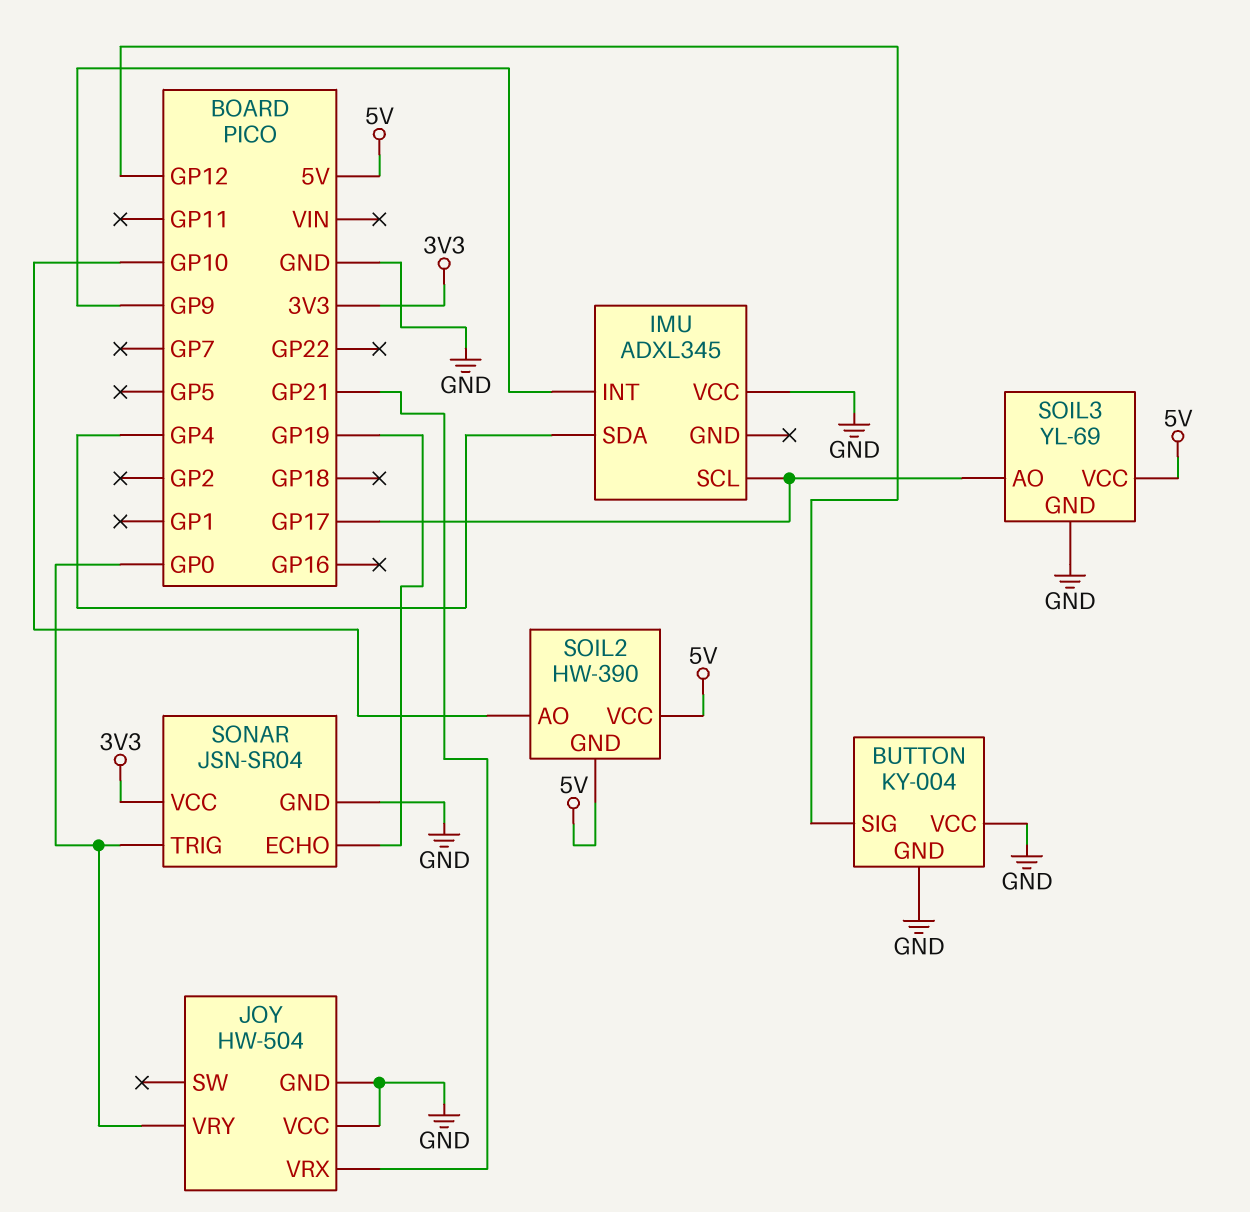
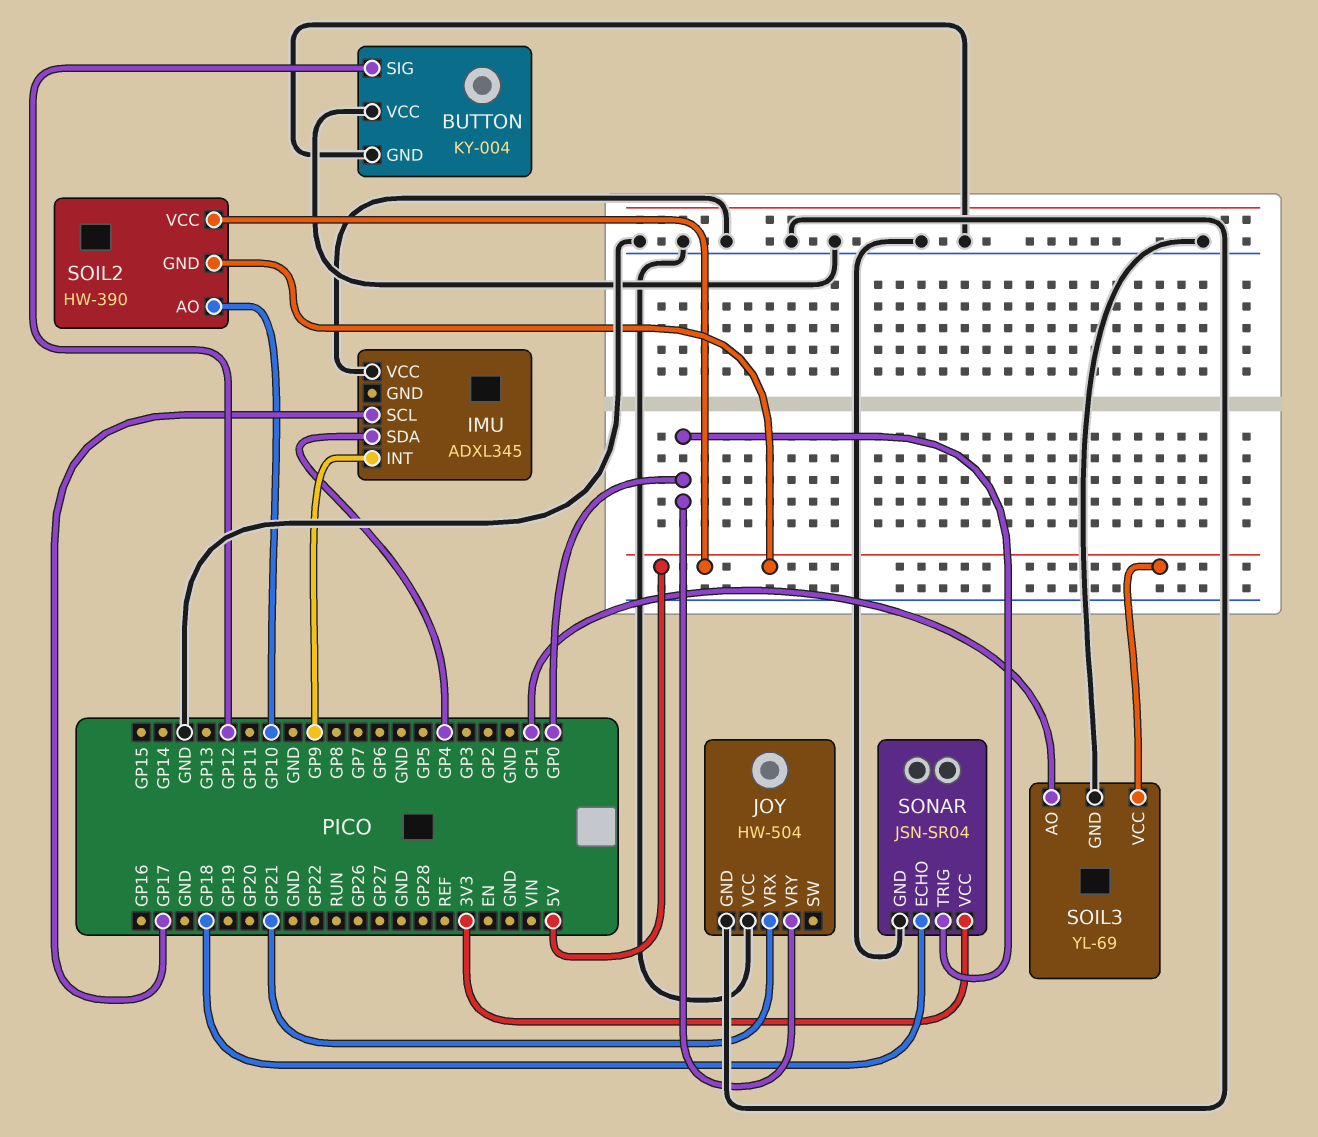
SOIL3 pin AO: GP17 -> GP1
SONAR pin ECHO: GP19 -> GP18

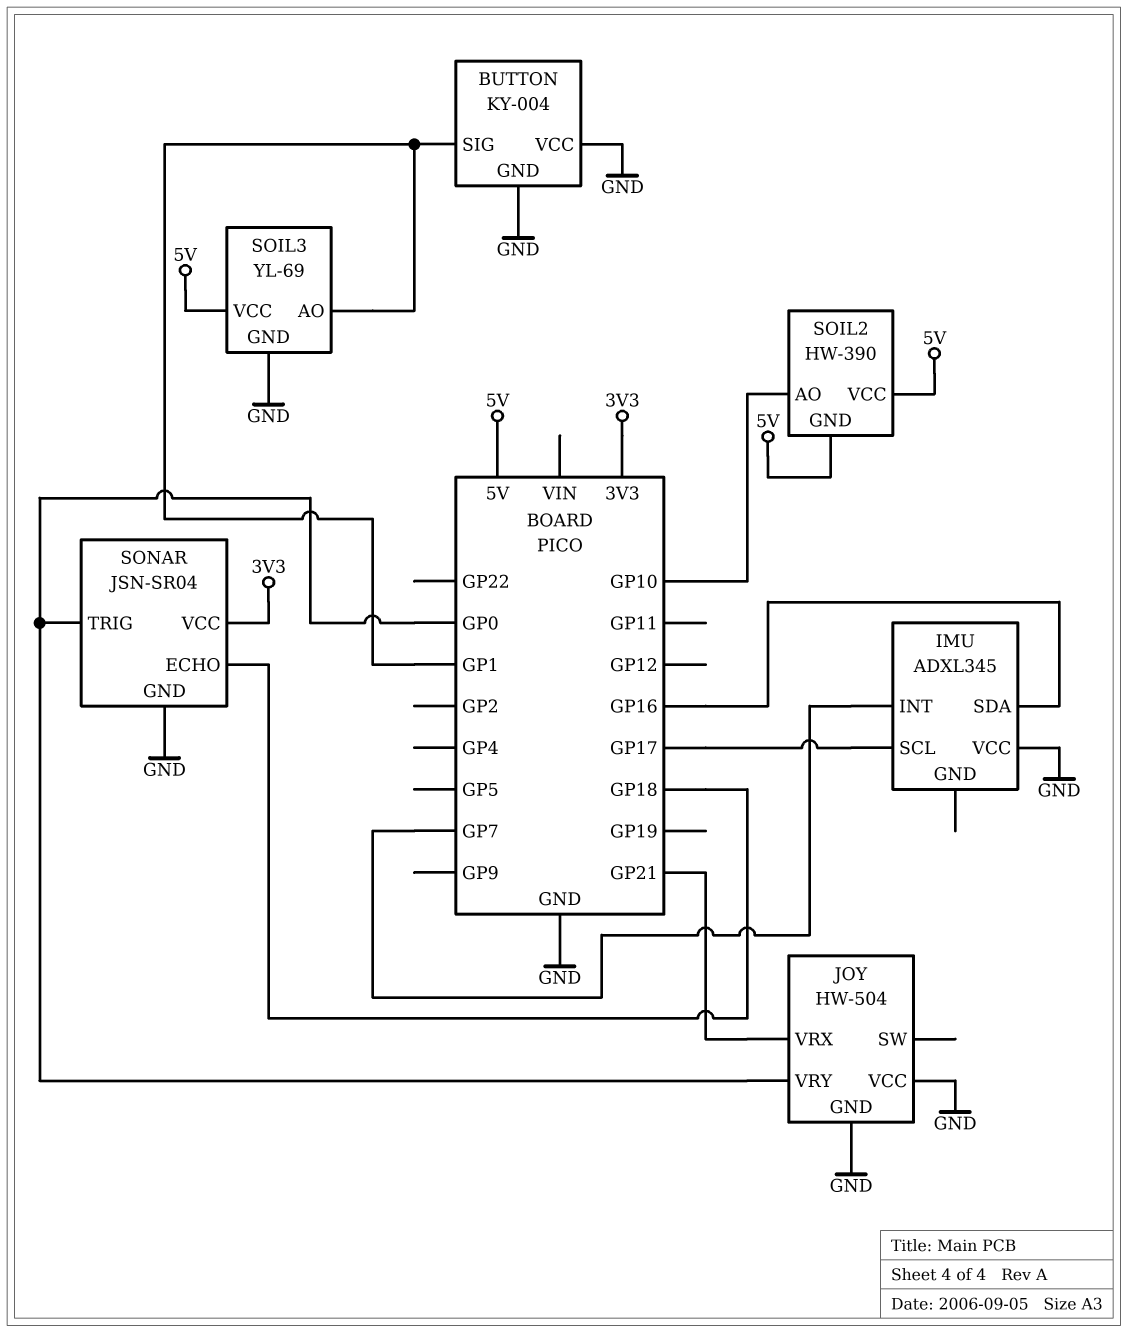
BUTTON pin SIG: GP12 -> GP1
IMU pin INT: GP9 -> GP7
IMU pin SDA: GP4 -> GP16

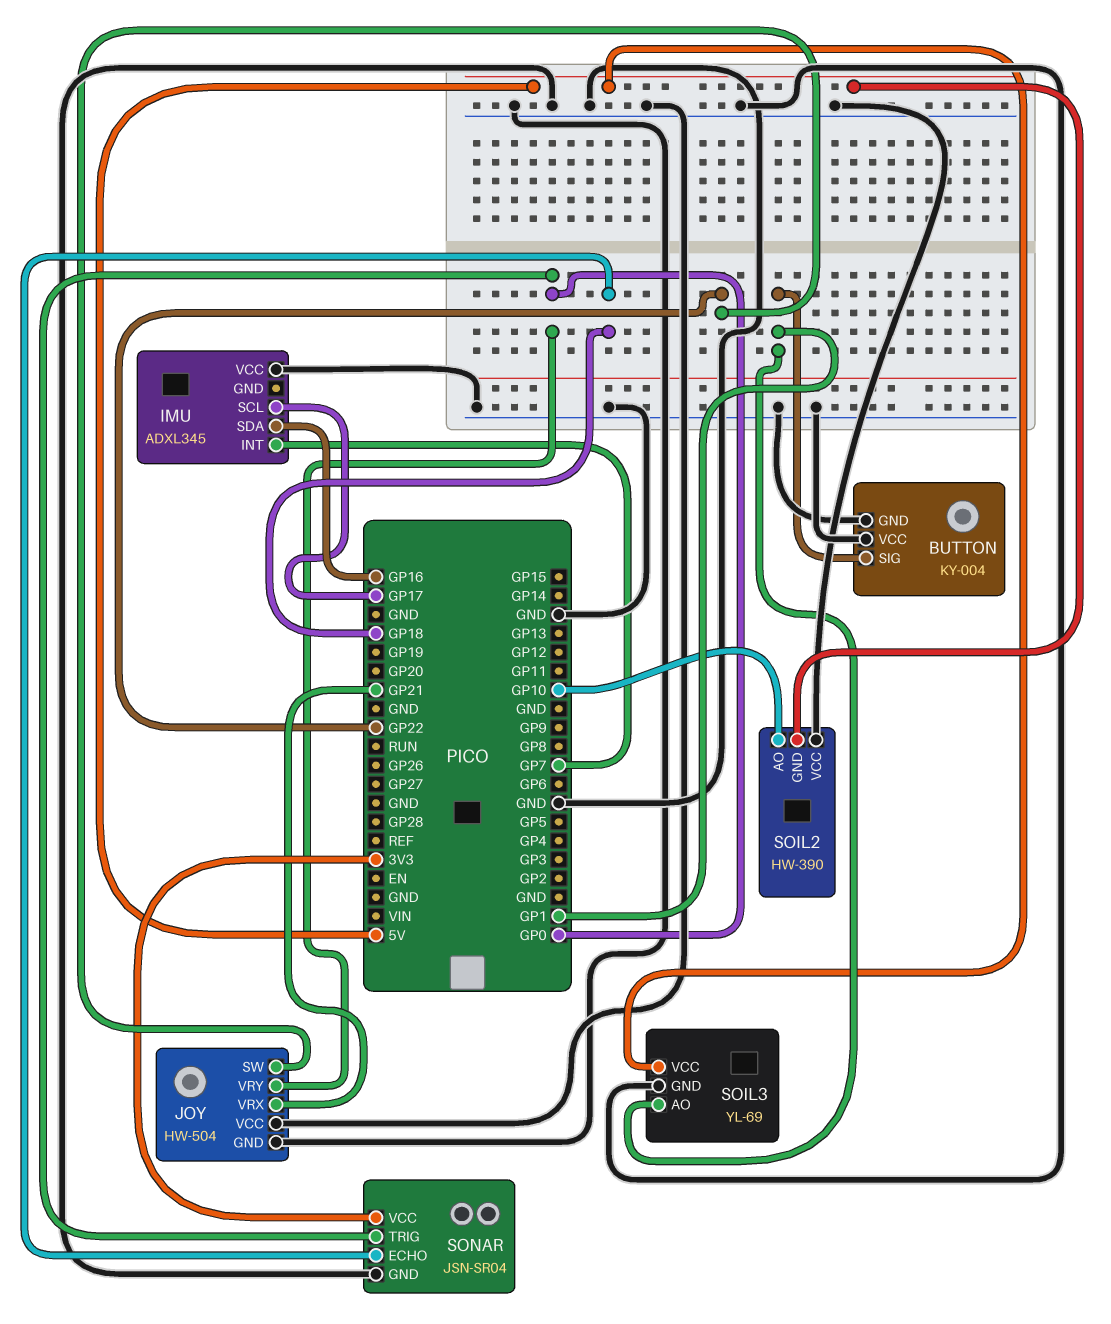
JOY pin SW: none -> GP22
SOIL2 pin VCC: 5V -> GND

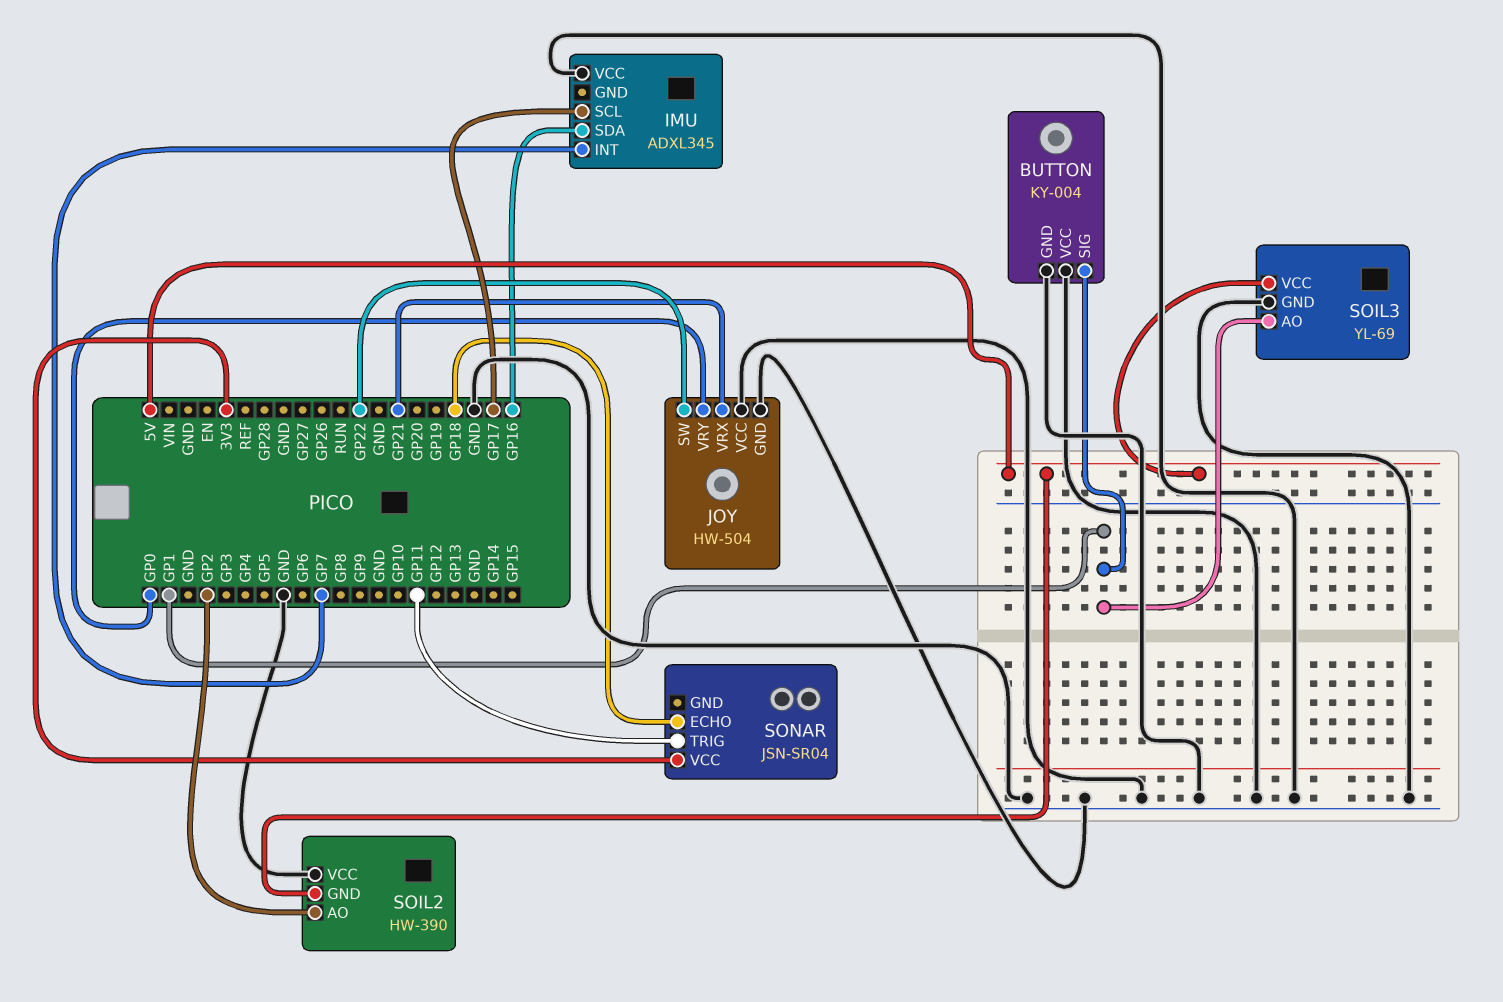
SOIL2 pin AO: GP10 -> GP2
SONAR pin GND: GND -> none
SONAR pin TRIG: GP0 -> GP11

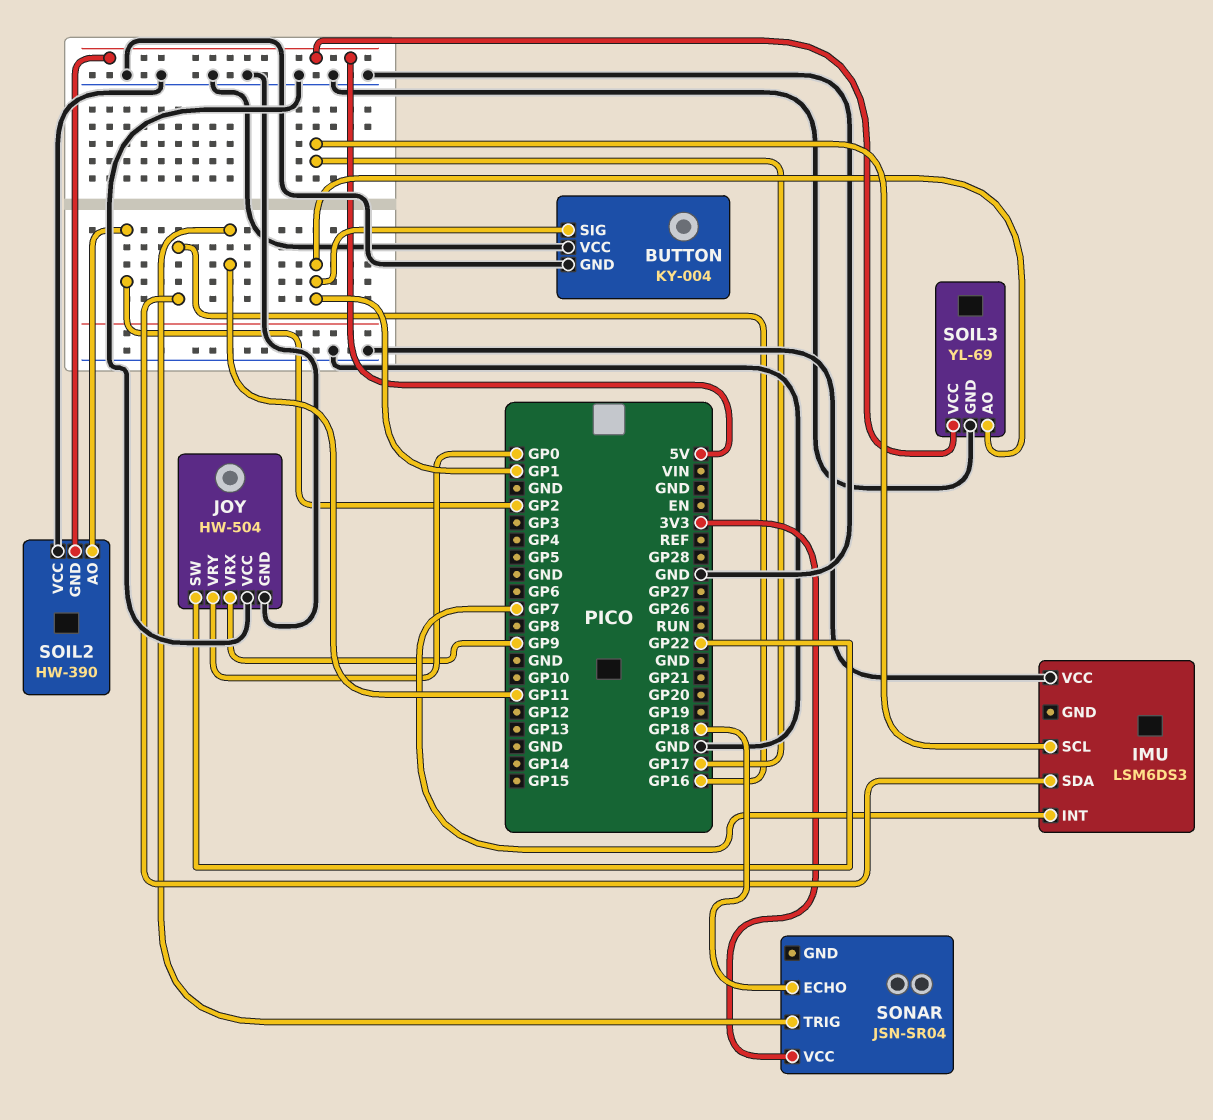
IMU: ADXL345 -> LSM6DS3
JOY pin VRX: GP21 -> GP9

